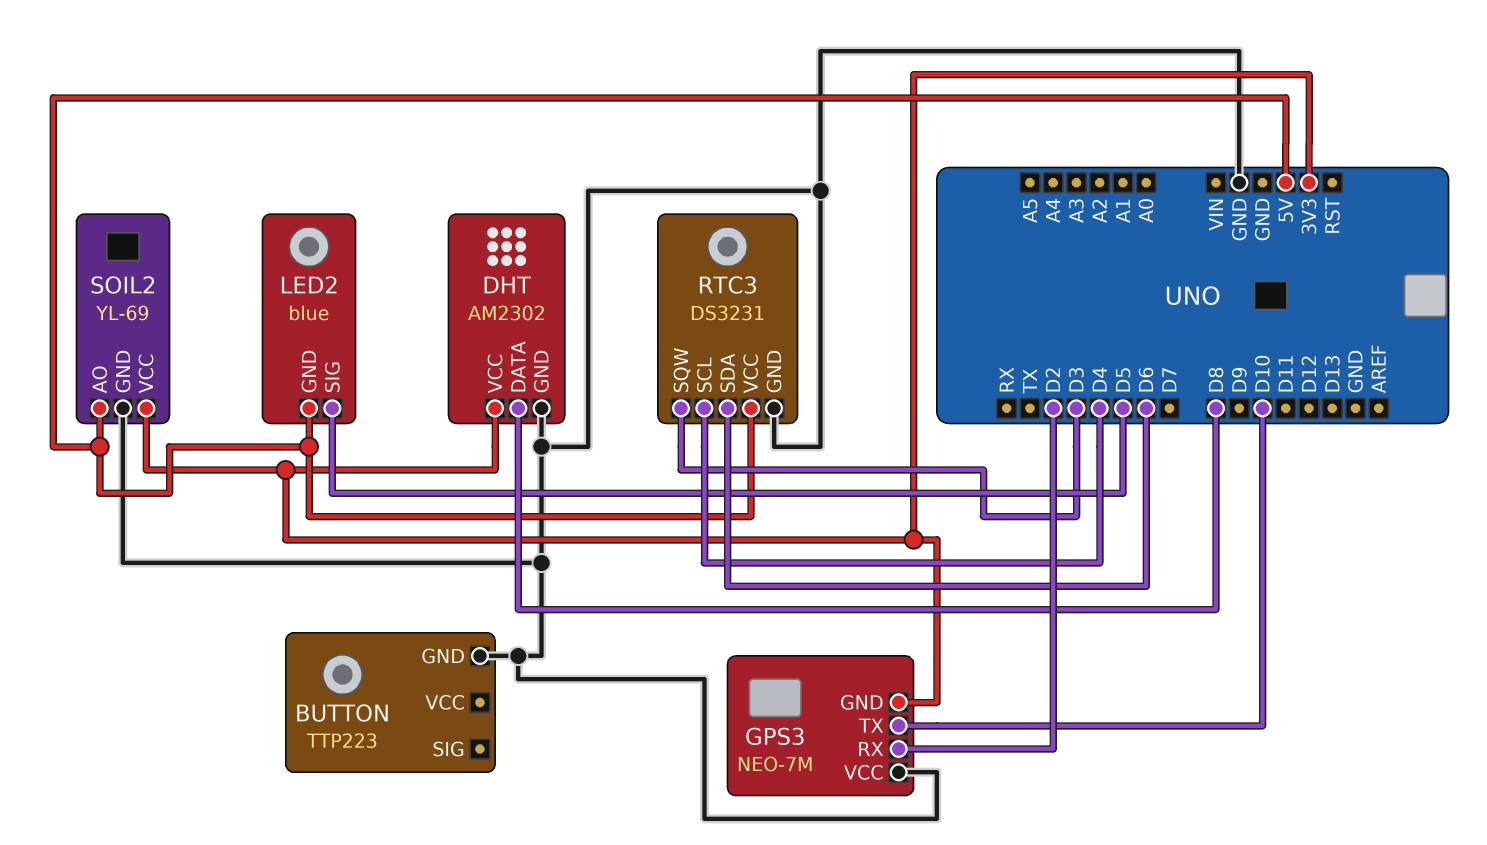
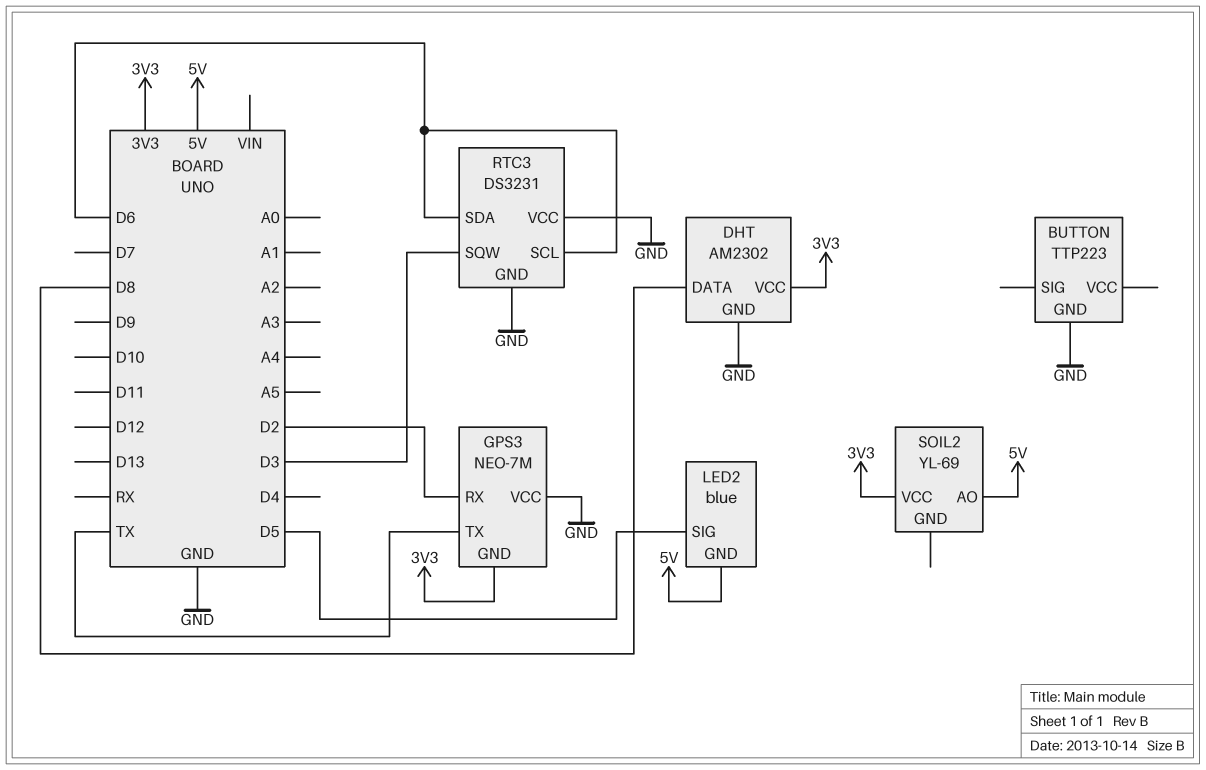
GPS3 pin TX: D10 -> TX
RTC3 pin SCL: D4 -> D6
RTC3 pin VCC: 5V -> GND
SOIL2 pin GND: GND -> none

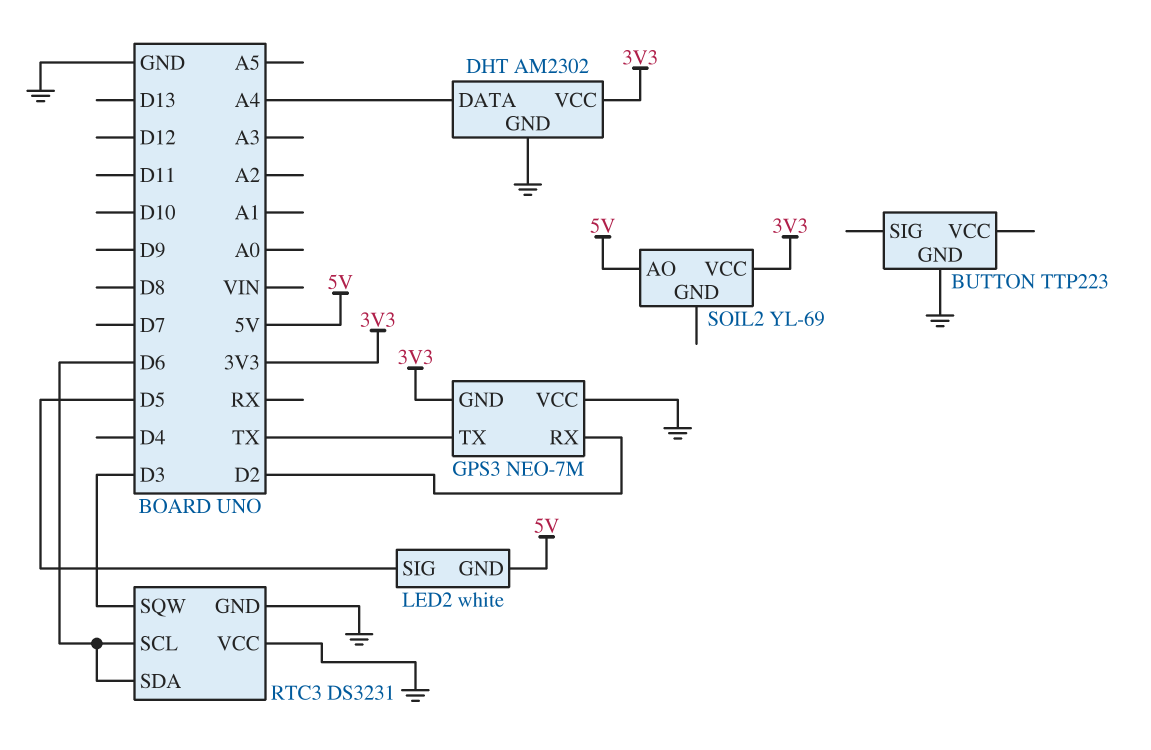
DHT pin DATA: D8 -> A4
LED2: blue -> white

